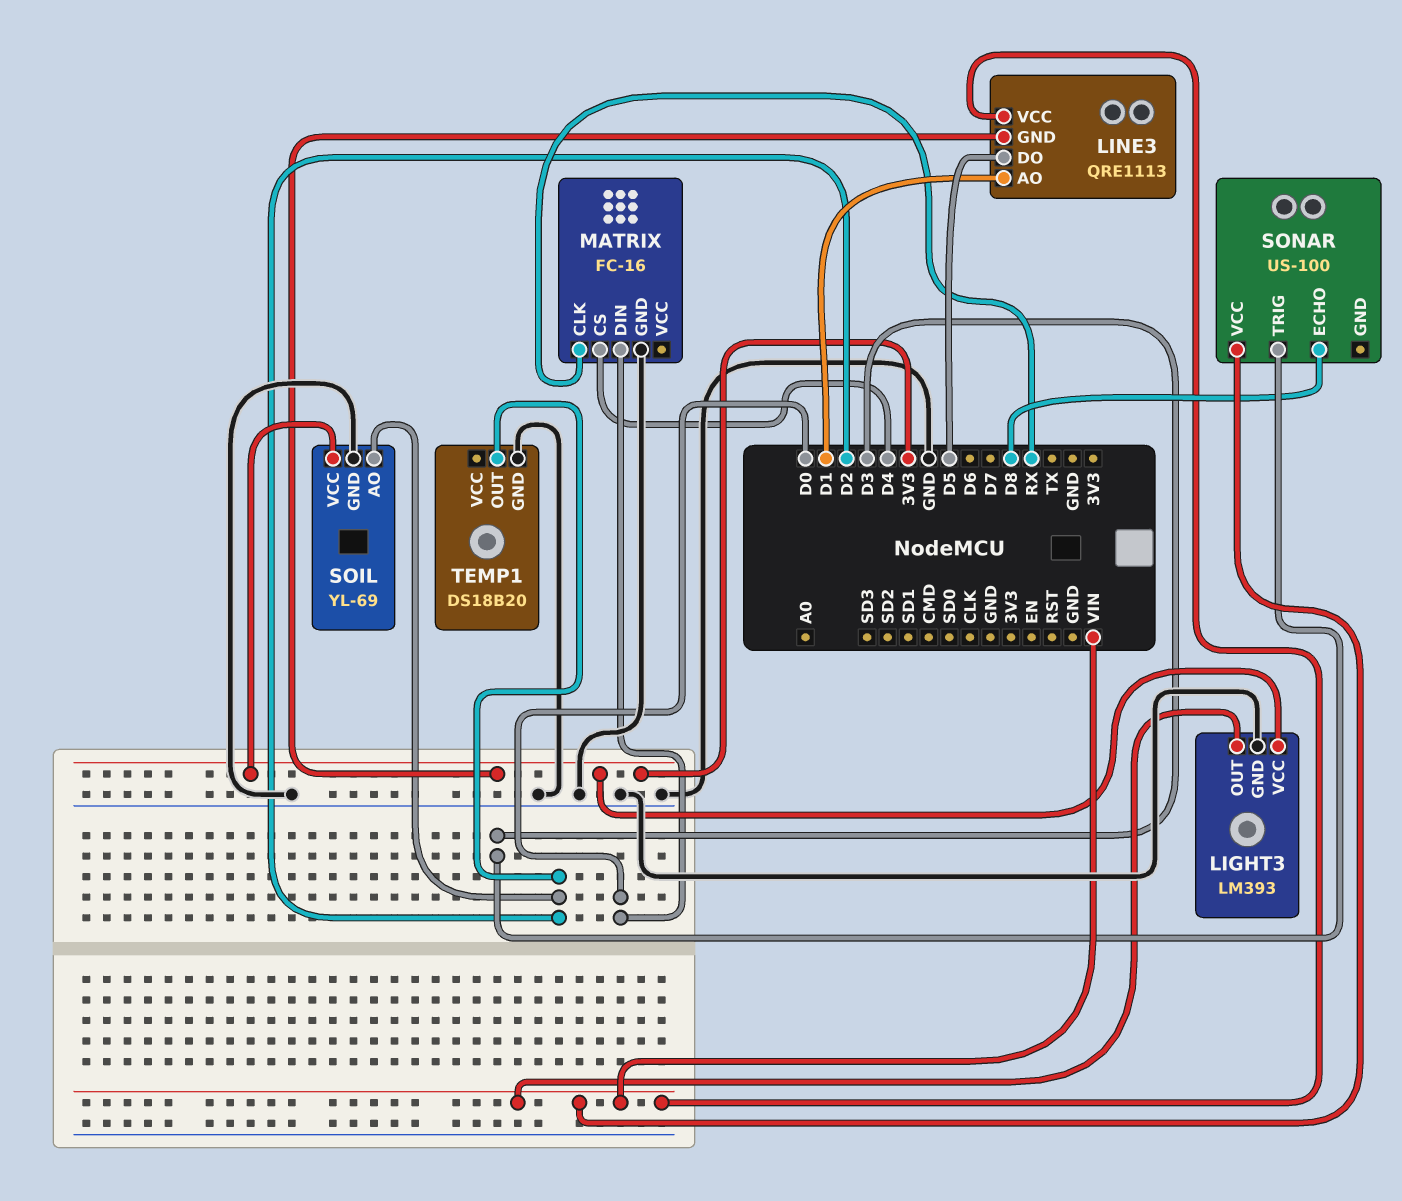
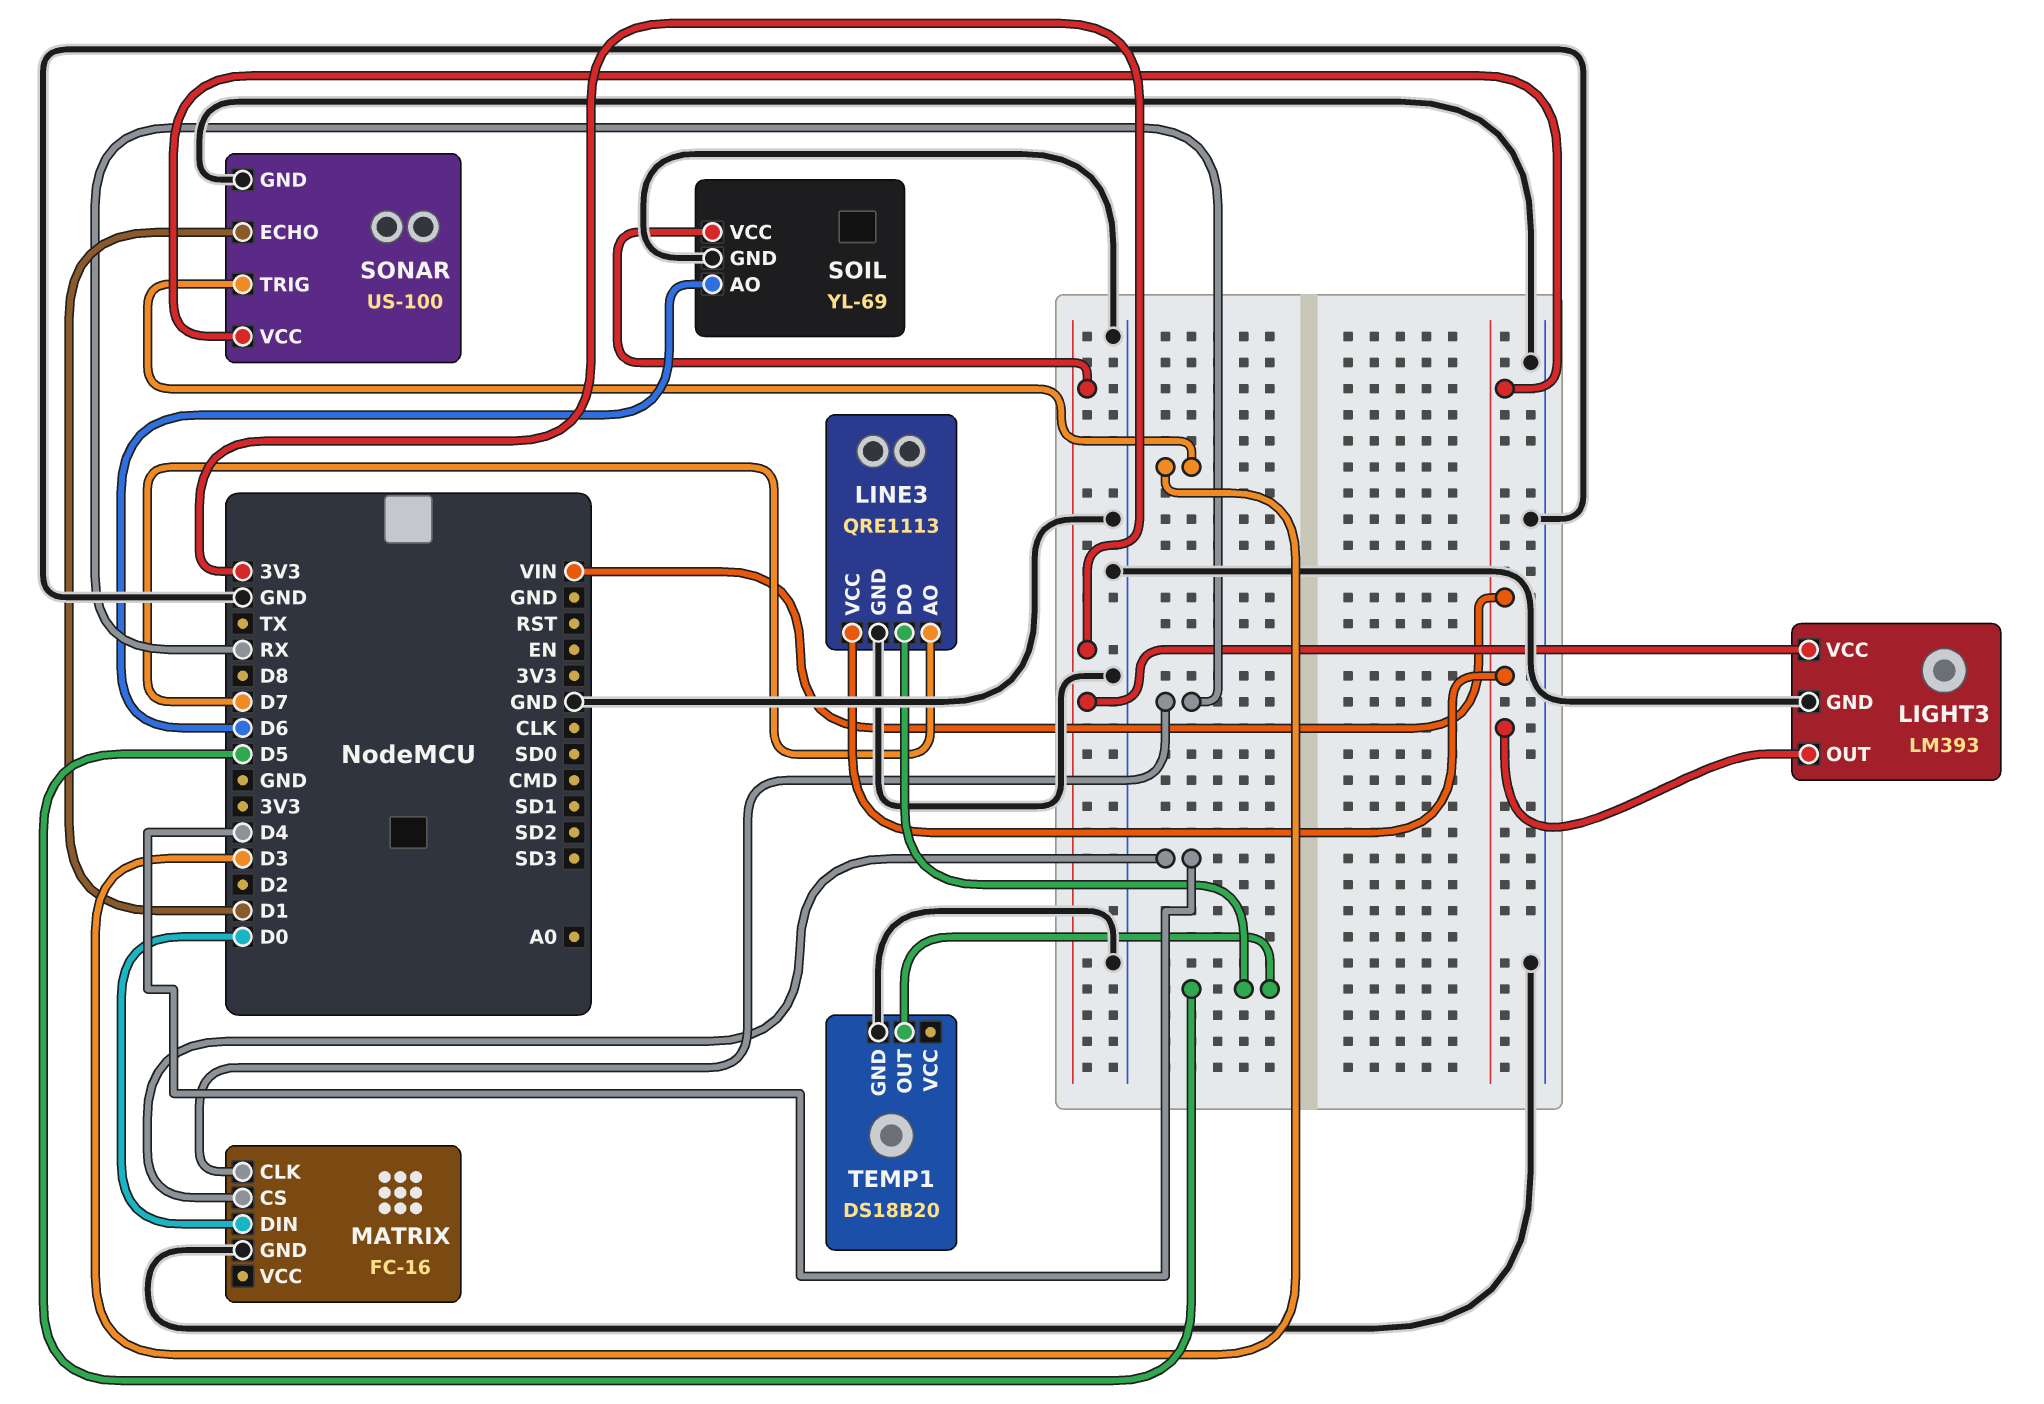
LINE3 pin AO: D1 -> D7
LINE3 pin GND: 3V3 -> GND
SOIL pin AO: D2 -> D6
SONAR pin ECHO: D8 -> D1
SONAR pin GND: none -> GND
TEMP1 pin OUT: D2 -> D5

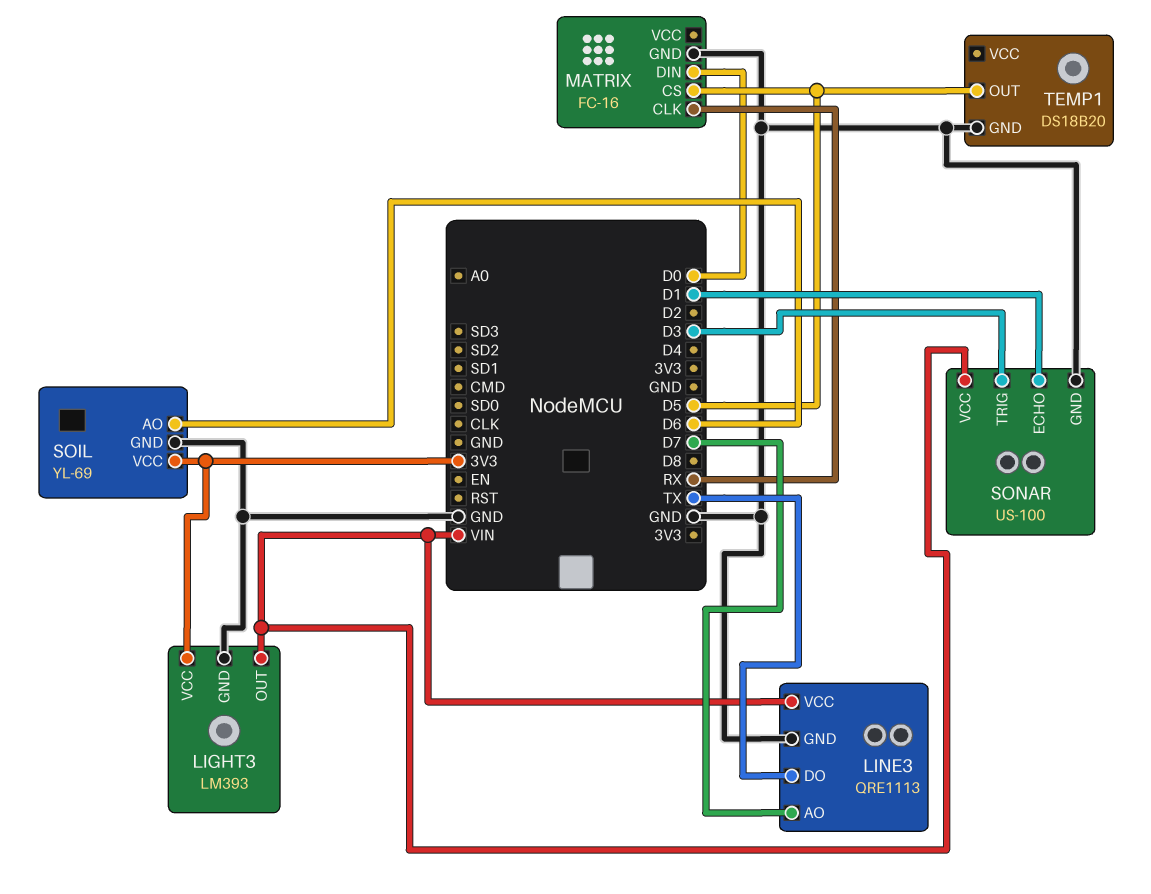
LINE3 pin DO: D5 -> TX
MATRIX pin CS: D4 -> D5

